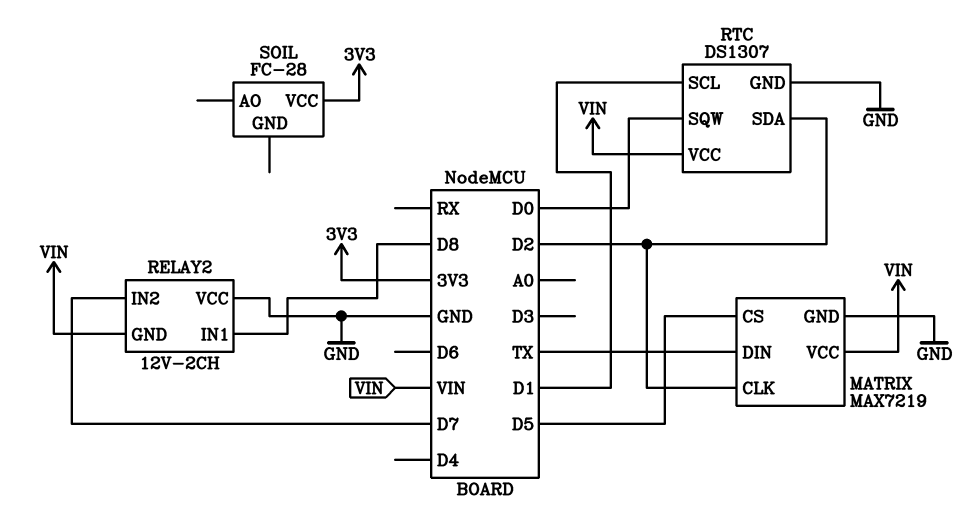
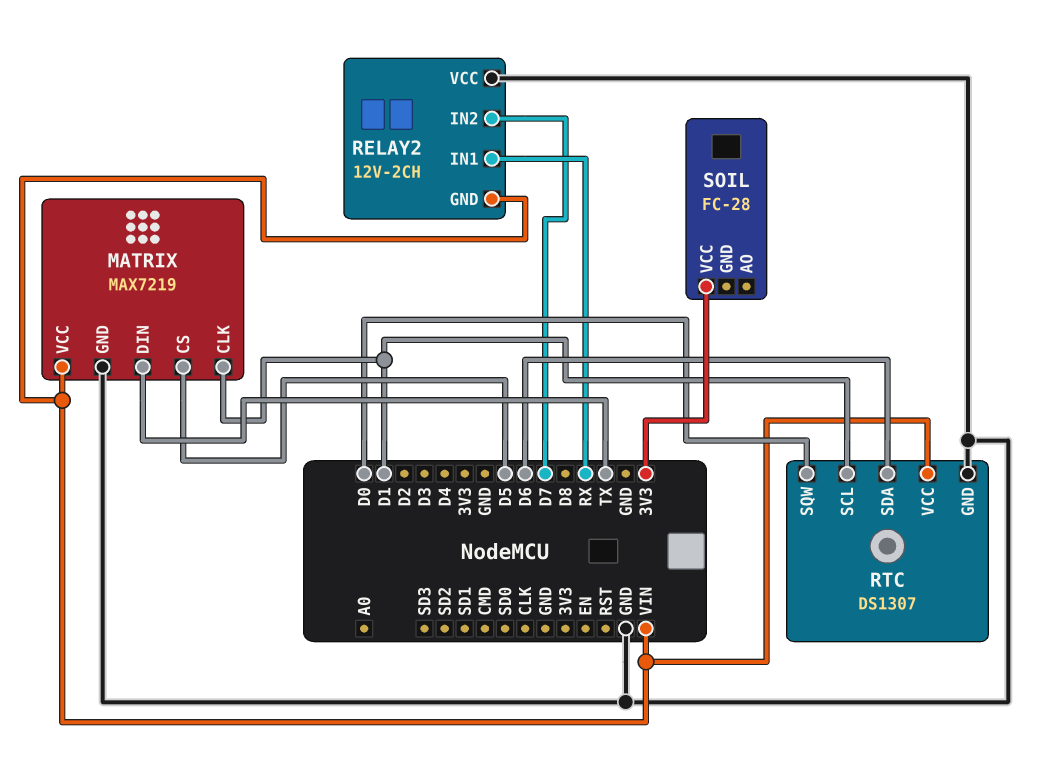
MATRIX pin CLK: D2 -> D1
RELAY2 pin IN1: D8 -> RX
RTC pin SDA: D2 -> D6

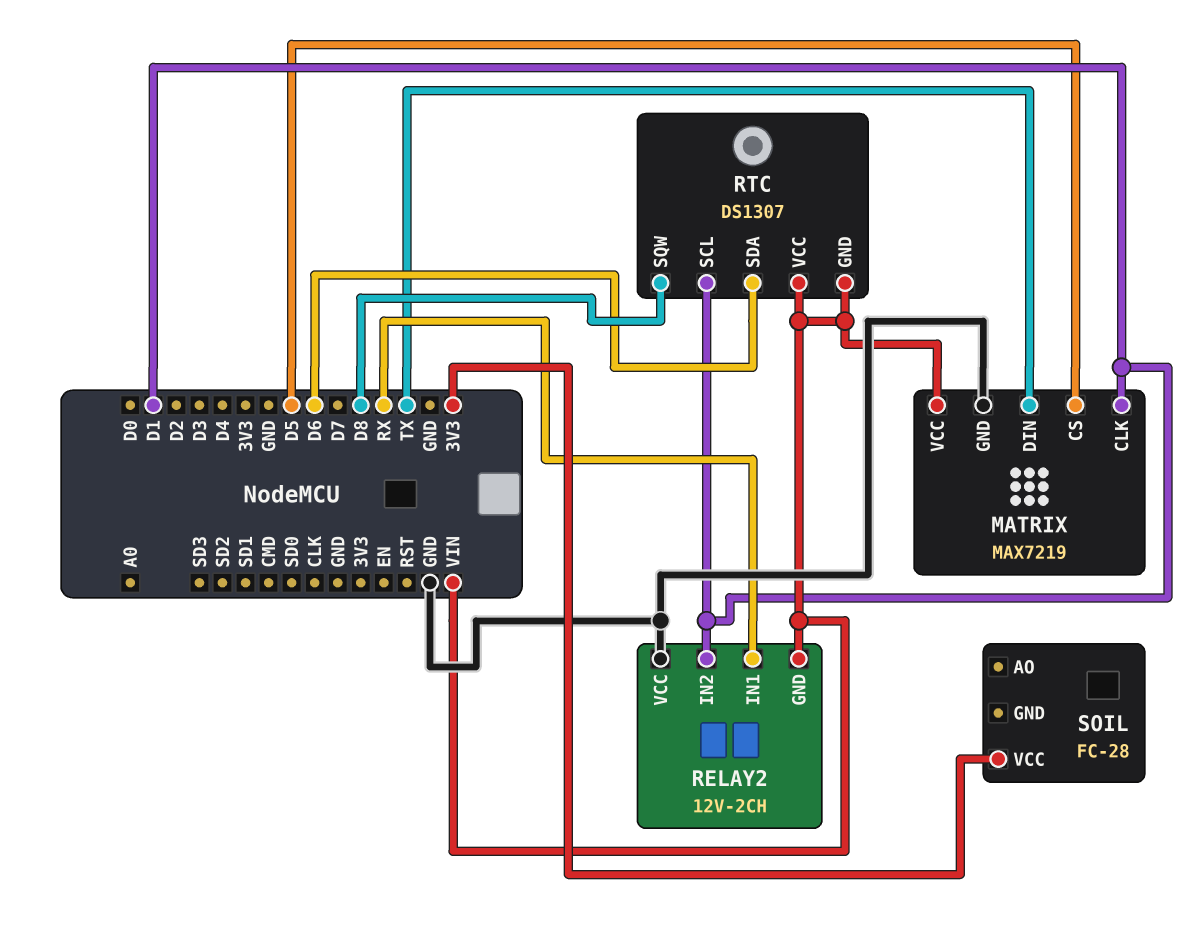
RELAY2 pin IN2: D7 -> D1
RTC pin GND: GND -> VIN
RTC pin SQW: D0 -> D8

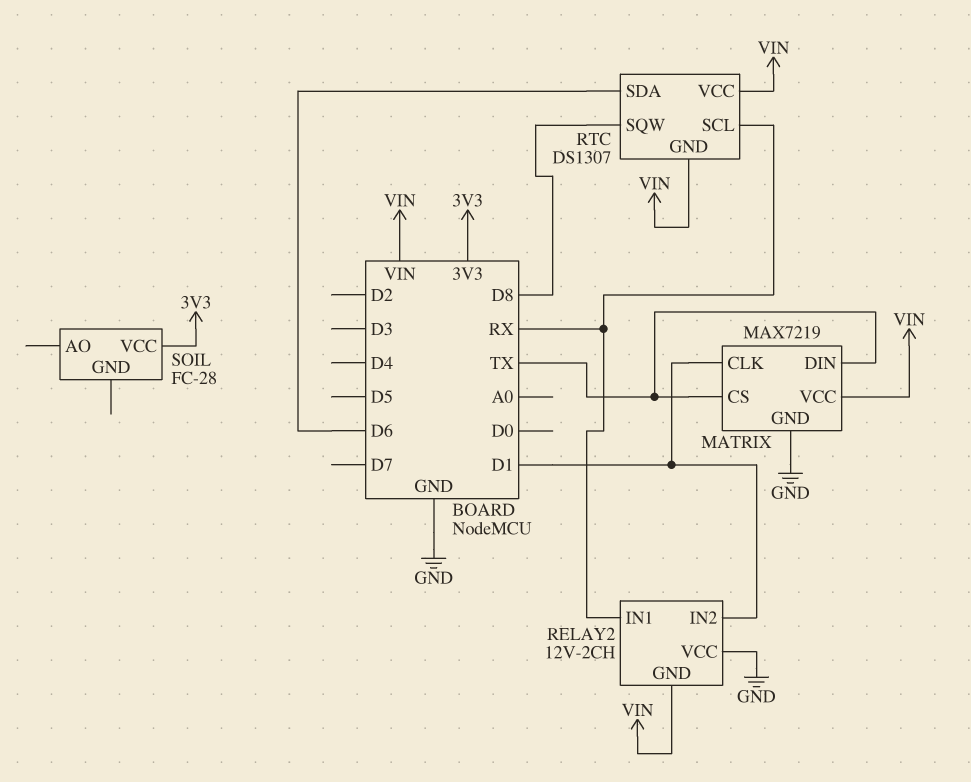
MATRIX pin CS: D5 -> TX
RTC pin SCL: D1 -> RX

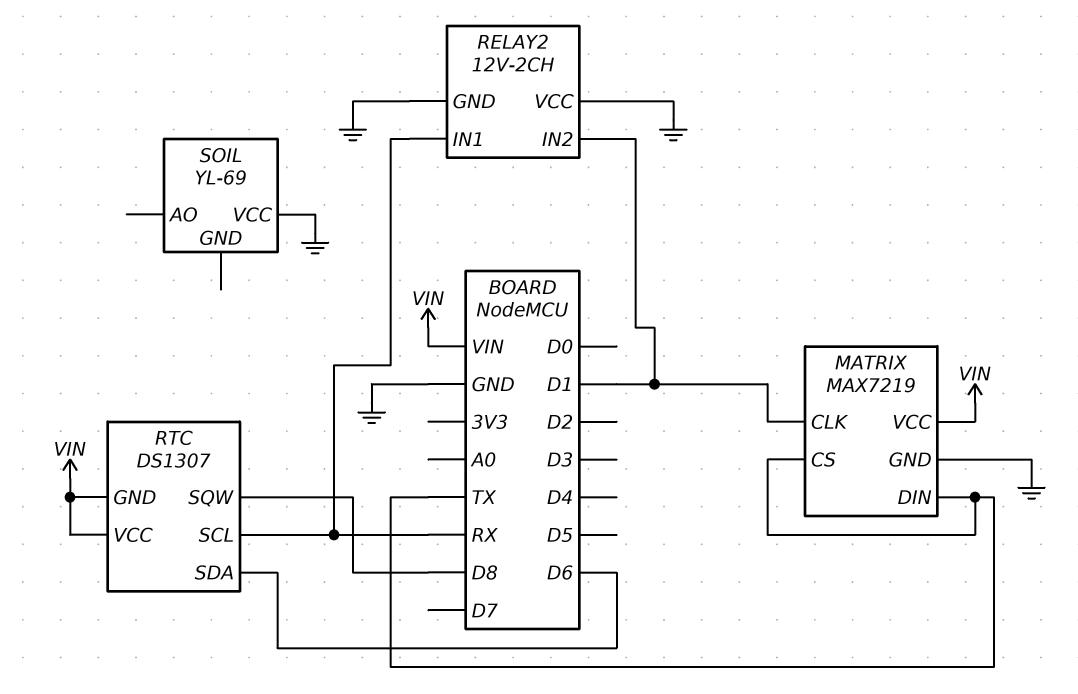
RELAY2 pin GND: VIN -> GND
SOIL: FC-28 -> YL-69
SOIL pin VCC: 3V3 -> GND

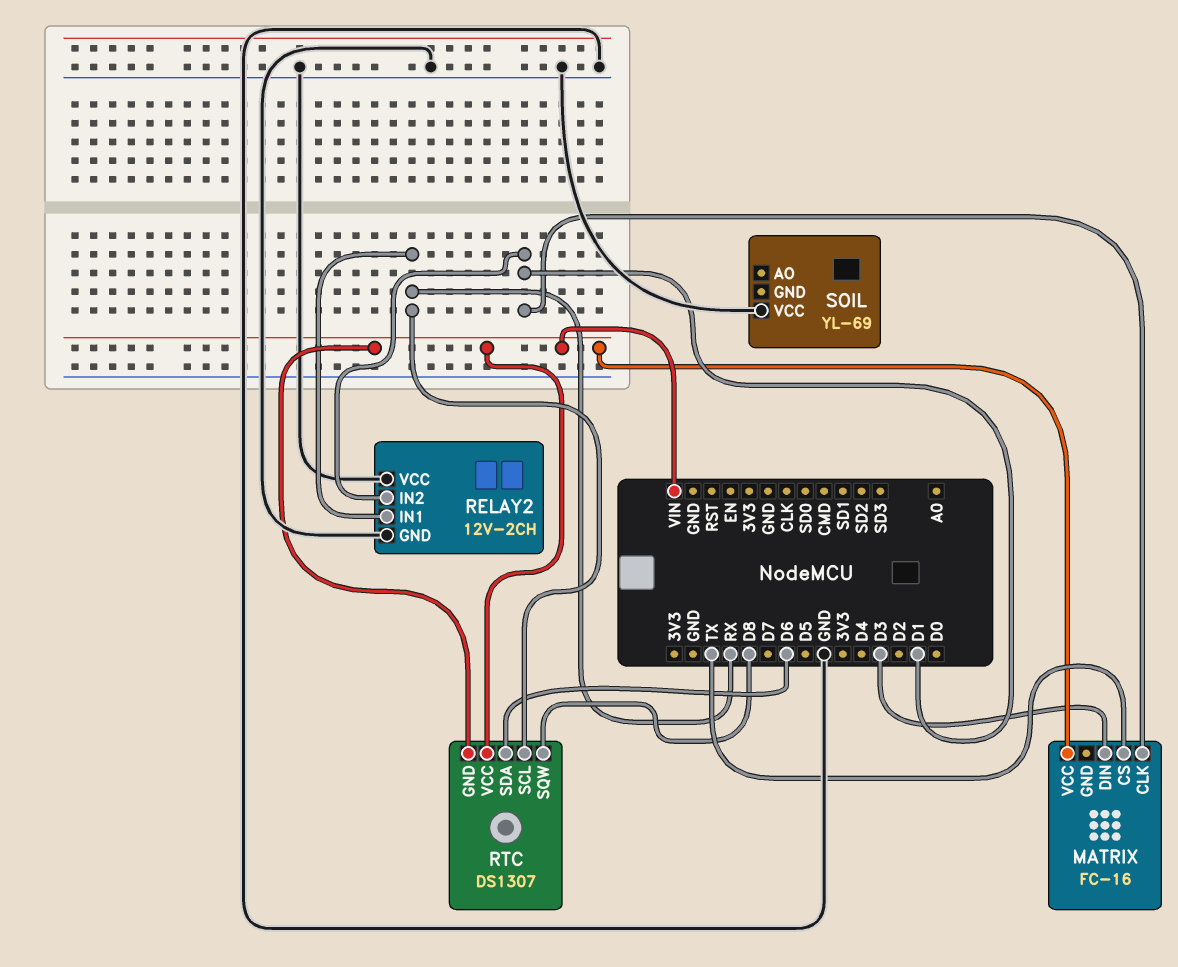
MATRIX: MAX7219 -> FC-16
MATRIX pin DIN: TX -> D3
MATRIX pin GND: GND -> none

